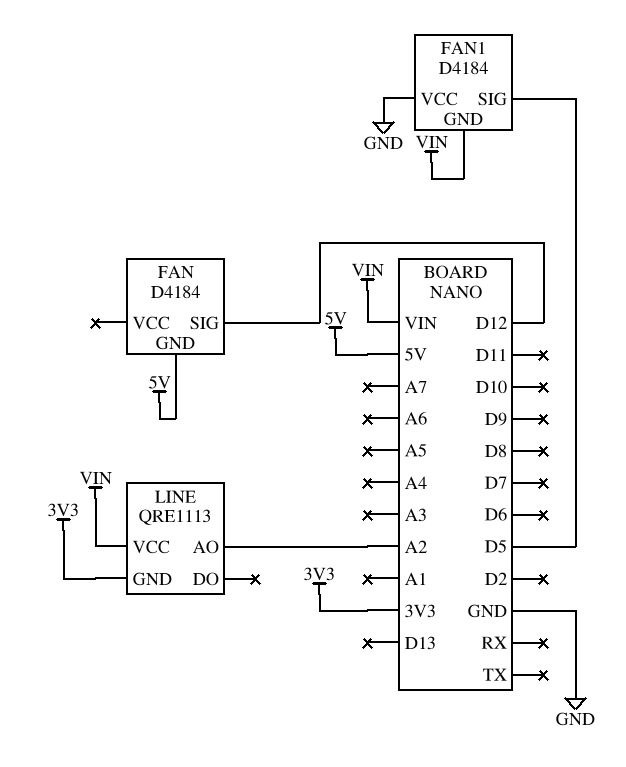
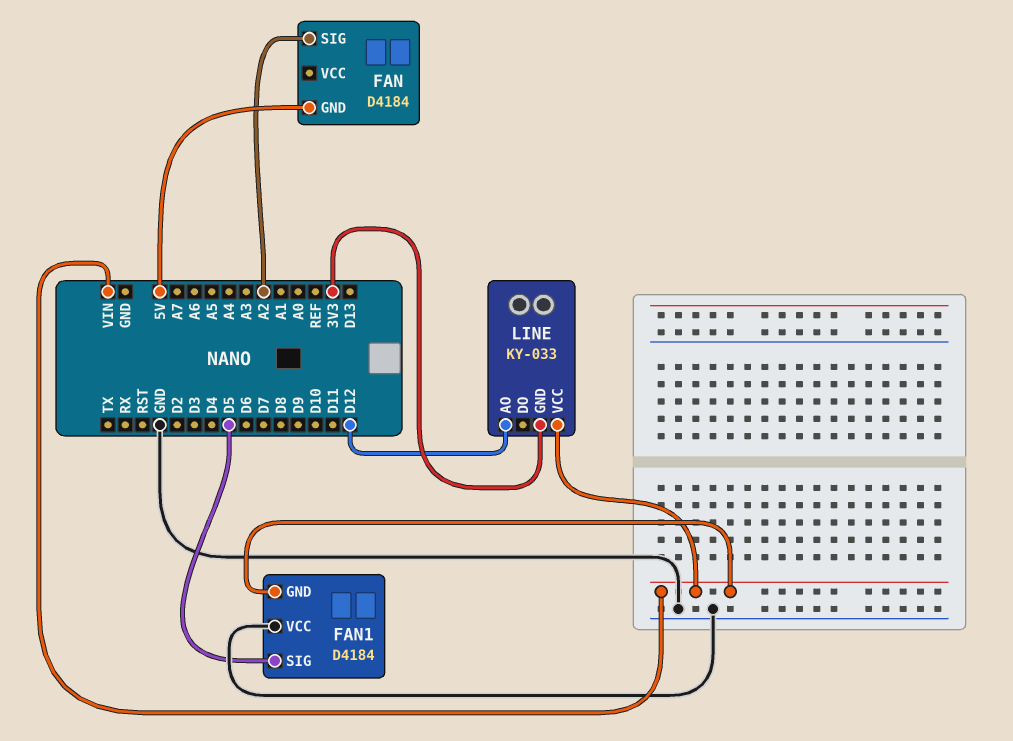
FAN pin SIG: D12 -> A2
LINE: QRE1113 -> KY-033
LINE pin AO: A2 -> D12

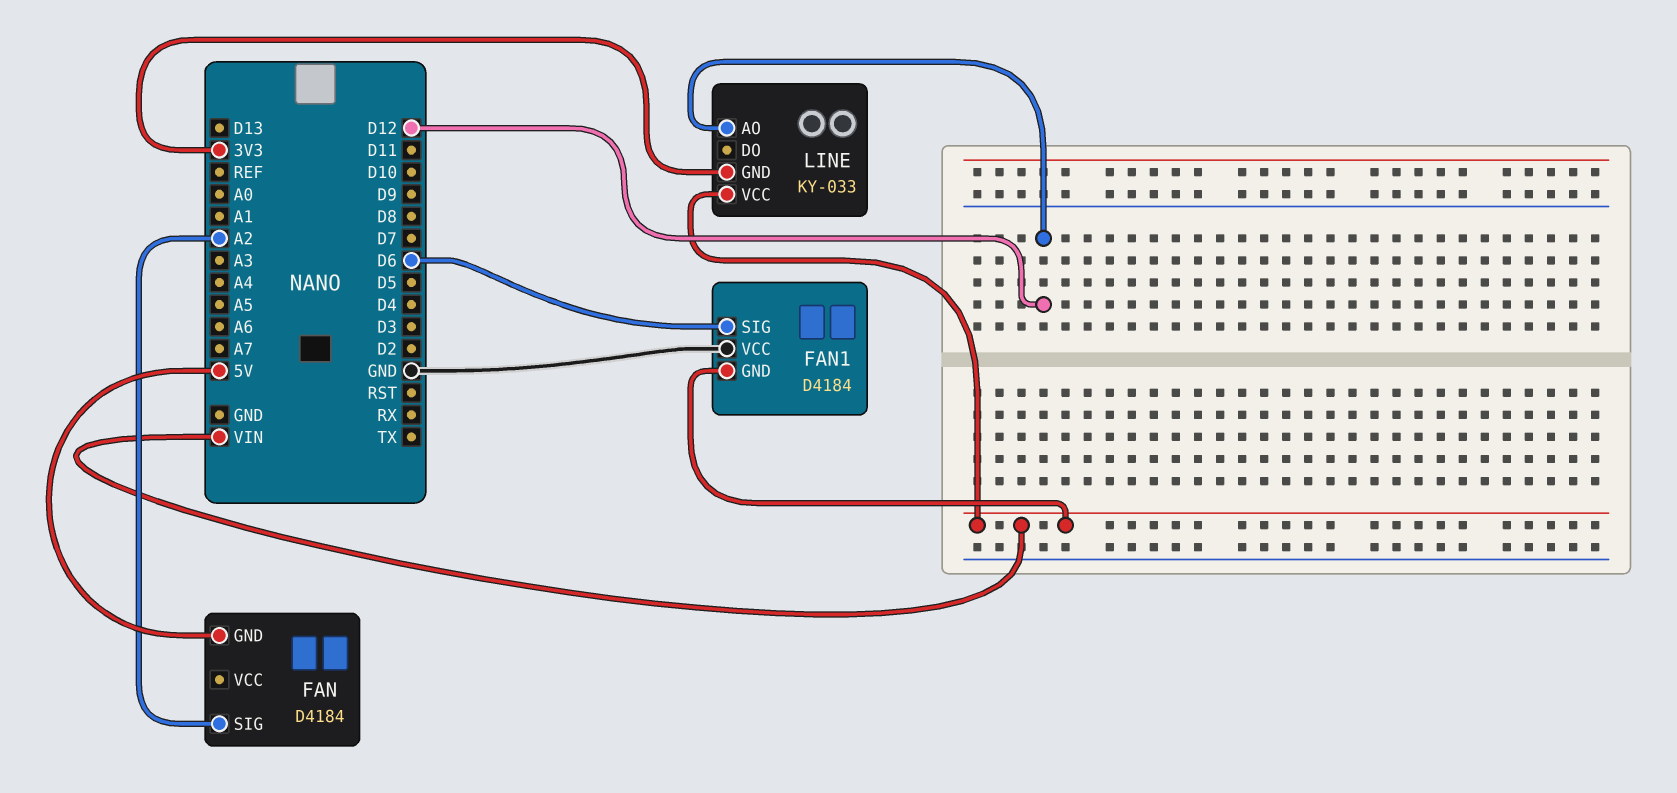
FAN1 pin SIG: D5 -> D6

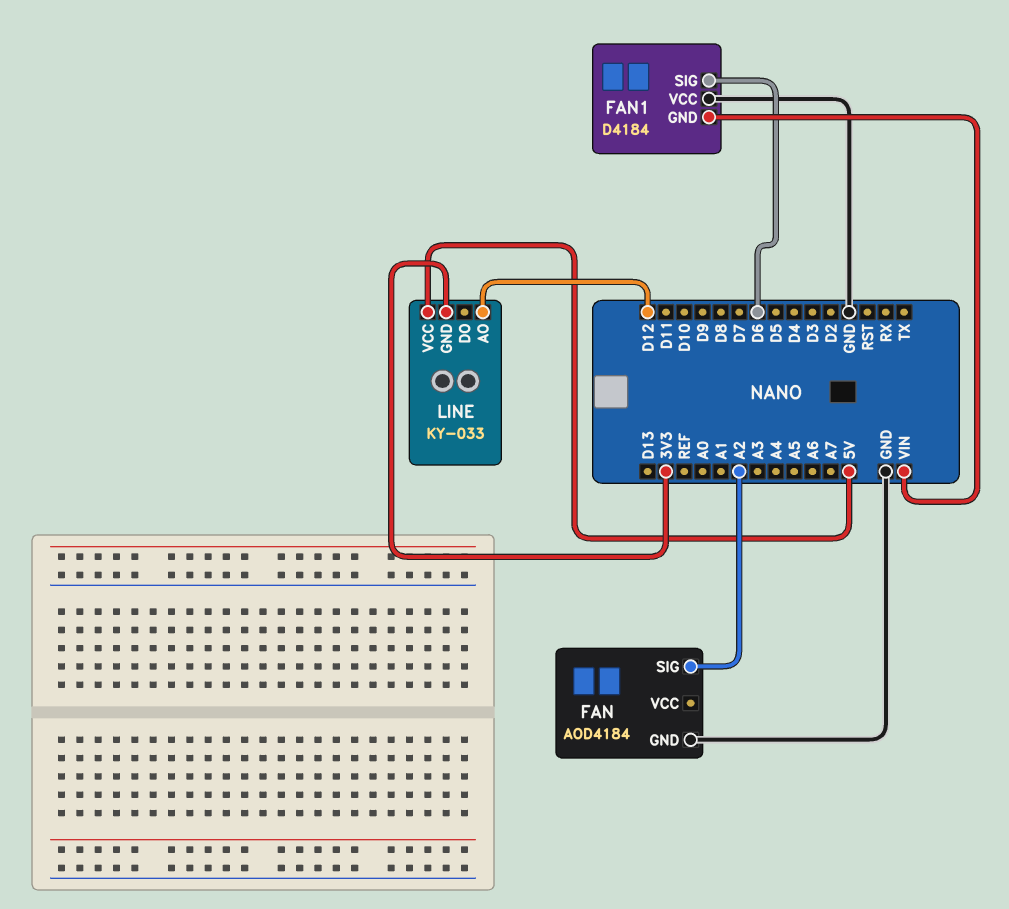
FAN: D4184 -> AOD4184
FAN pin GND: 5V -> GND
LINE pin VCC: VIN -> 5V

